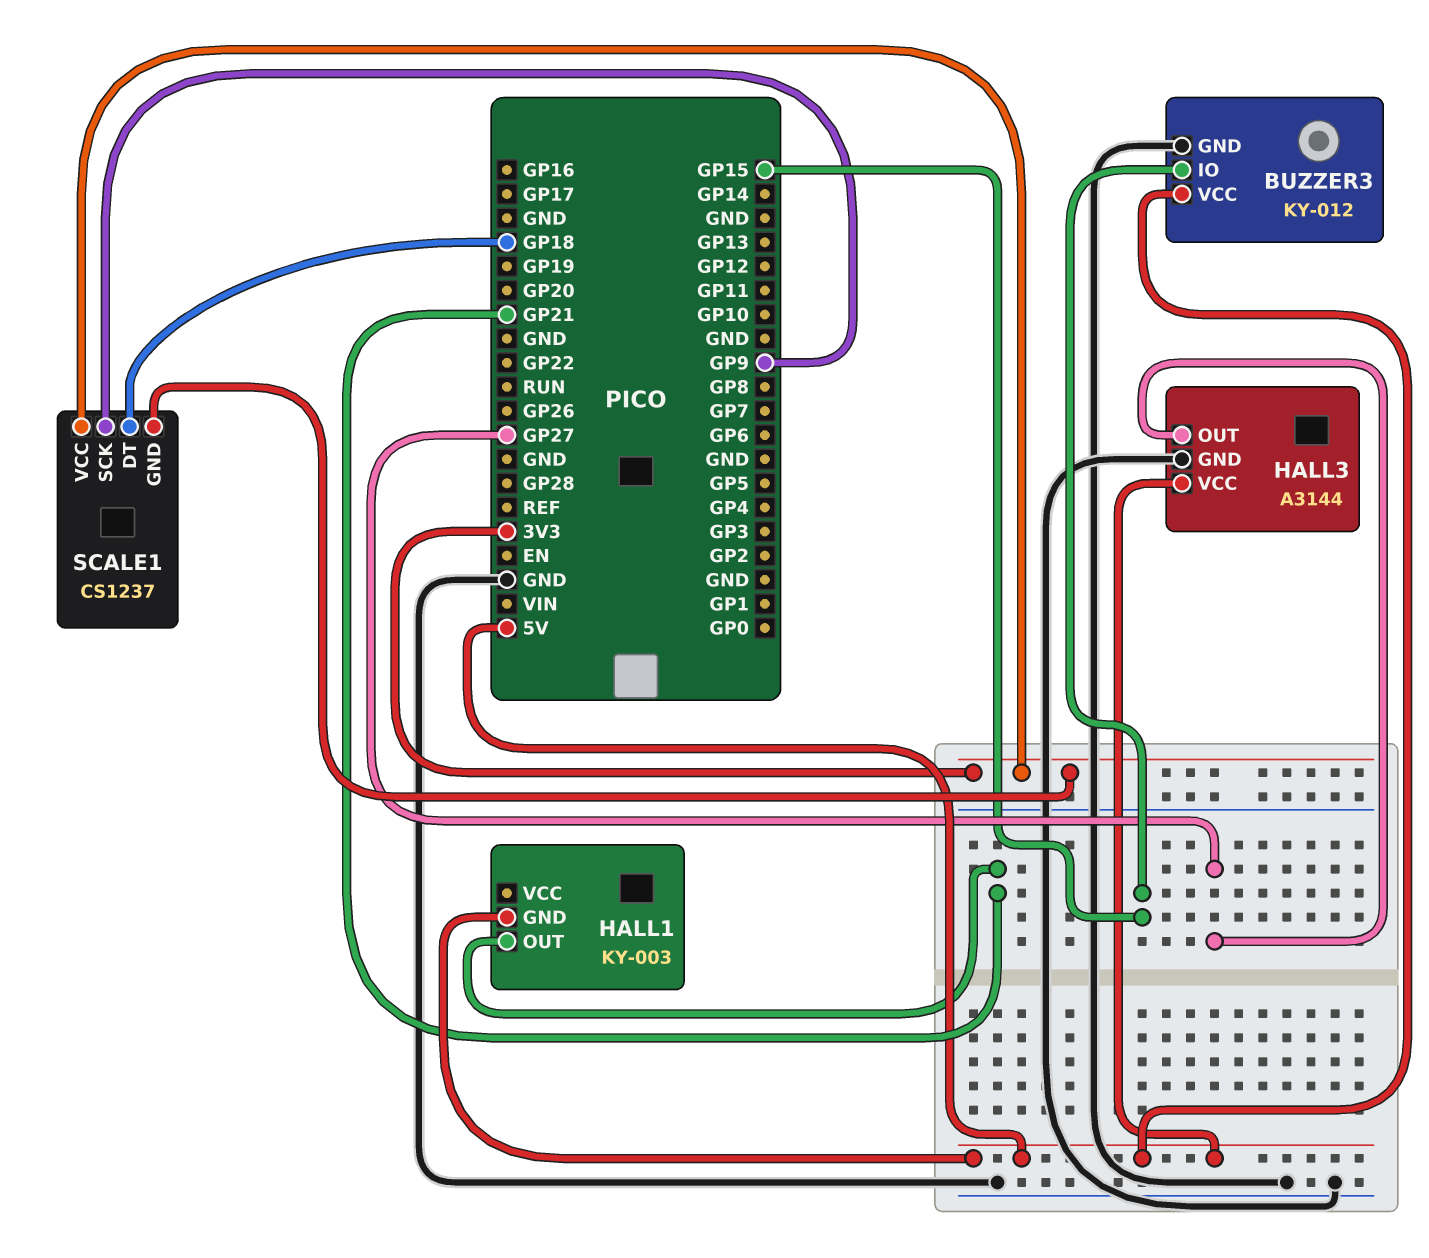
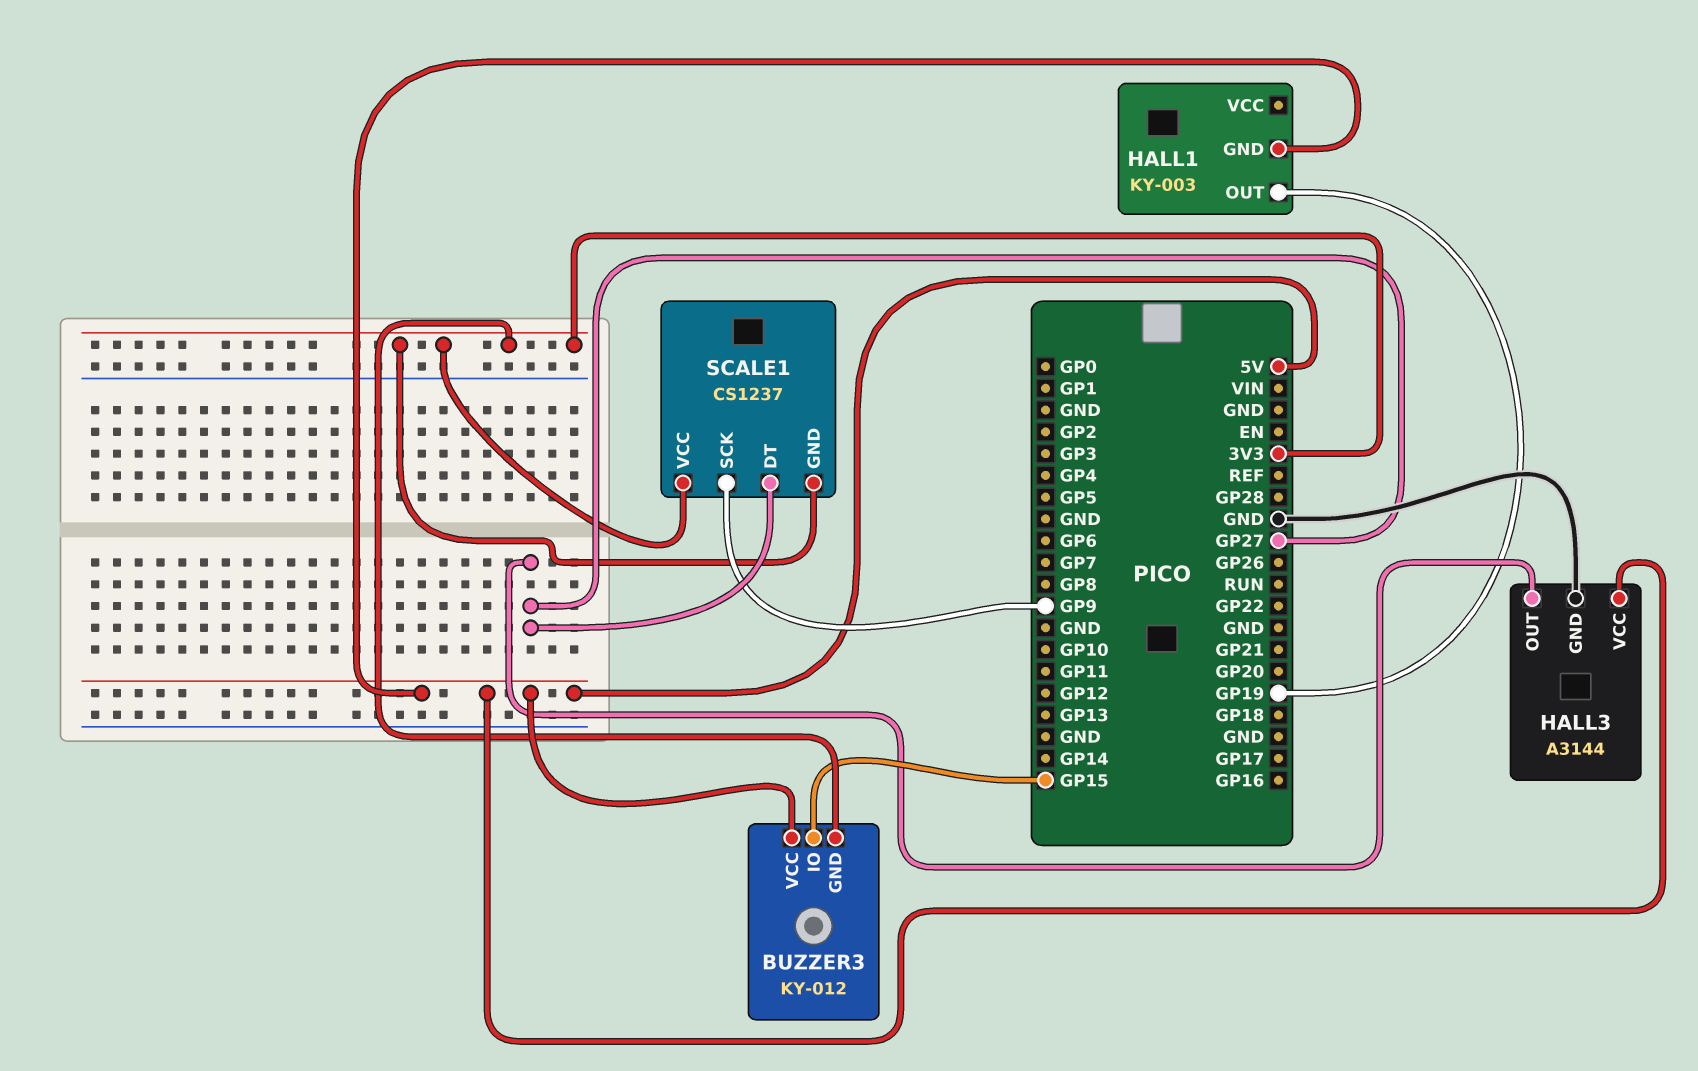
BUZZER3 pin GND: GND -> 3V3
HALL1 pin OUT: GP21 -> GP19
SCALE1 pin DT: GP18 -> GP27

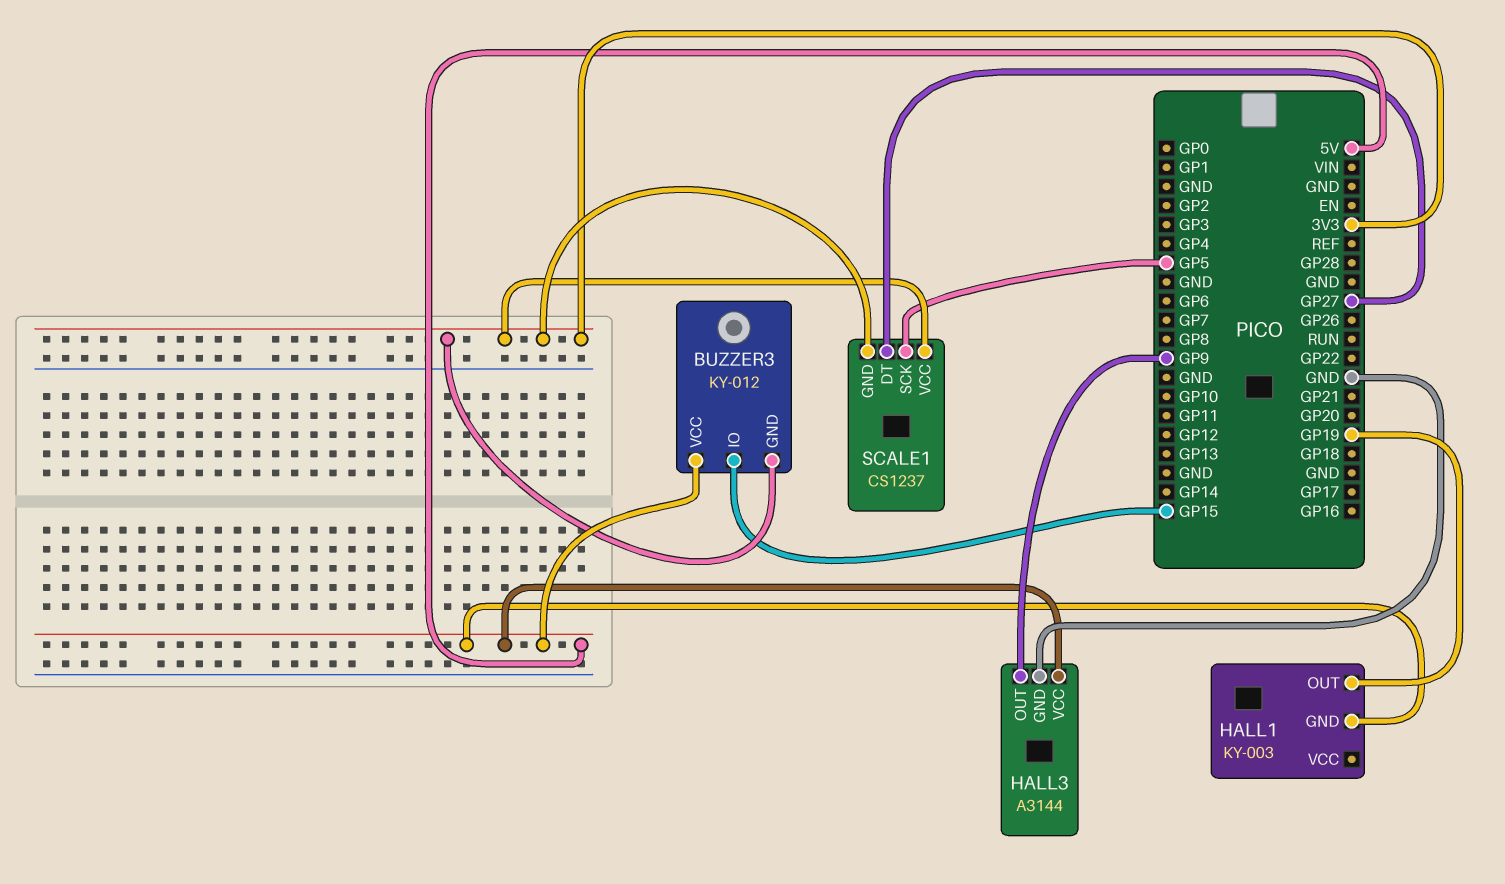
HALL3 pin OUT: GP27 -> GP9
SCALE1 pin SCK: GP9 -> GP5

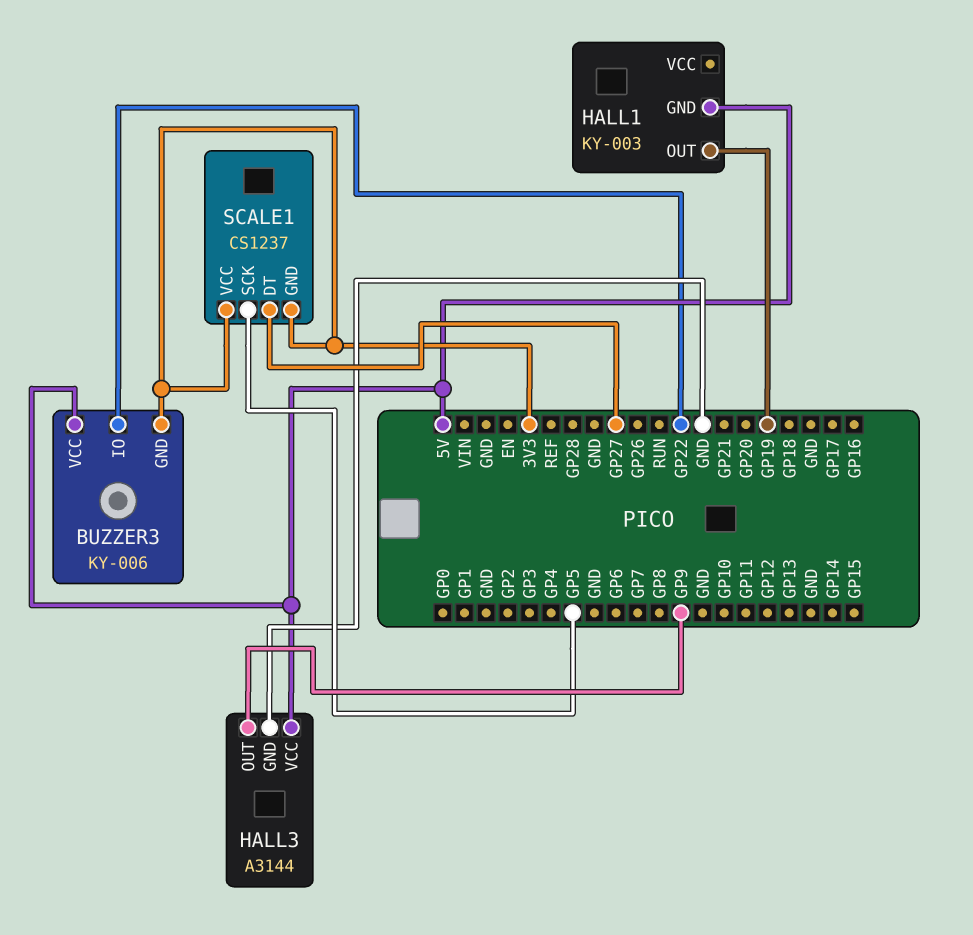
BUZZER3: KY-012 -> KY-006
BUZZER3 pin IO: GP15 -> GP22

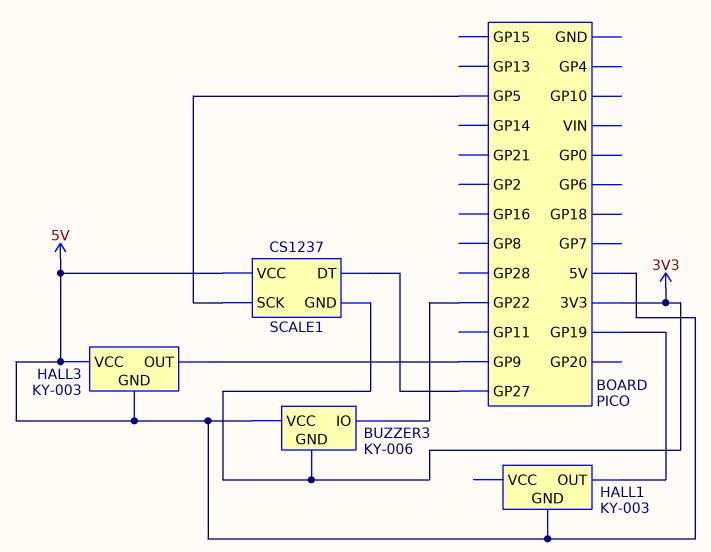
HALL3: A3144 -> KY-003
HALL3 pin GND: GND -> 5V
SCALE1 pin VCC: 3V3 -> 5V

